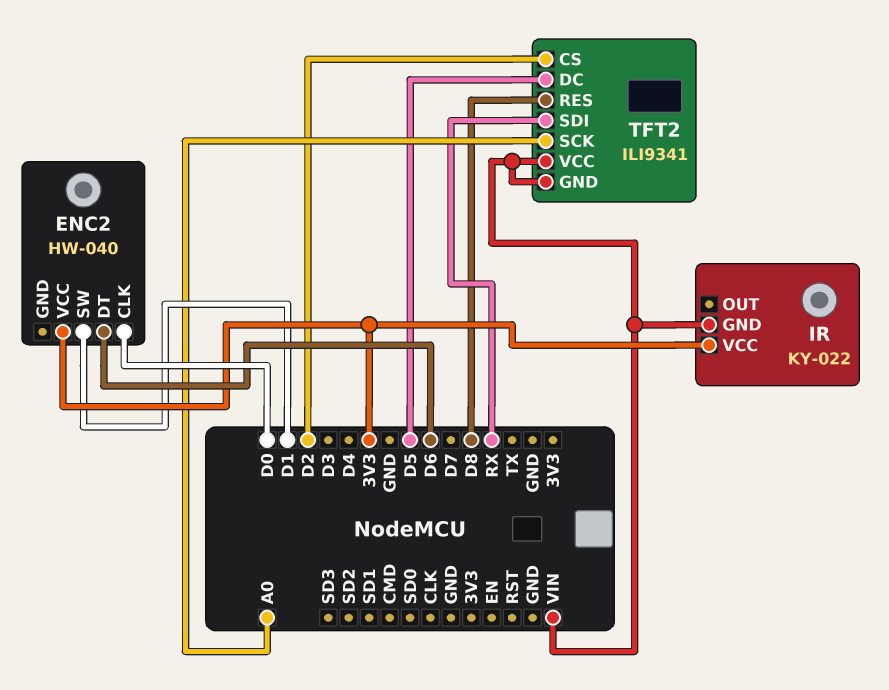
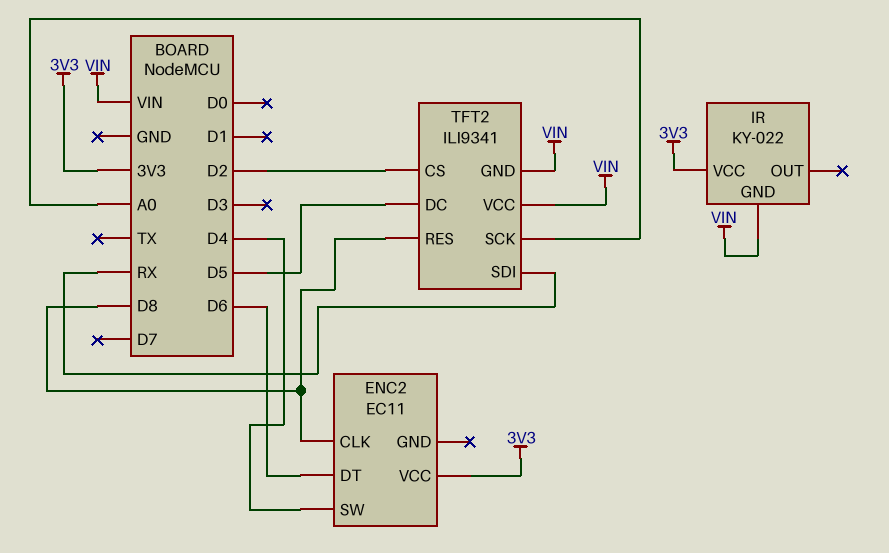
ENC2: HW-040 -> EC11
ENC2 pin CLK: D0 -> D8
ENC2 pin SW: D1 -> D4

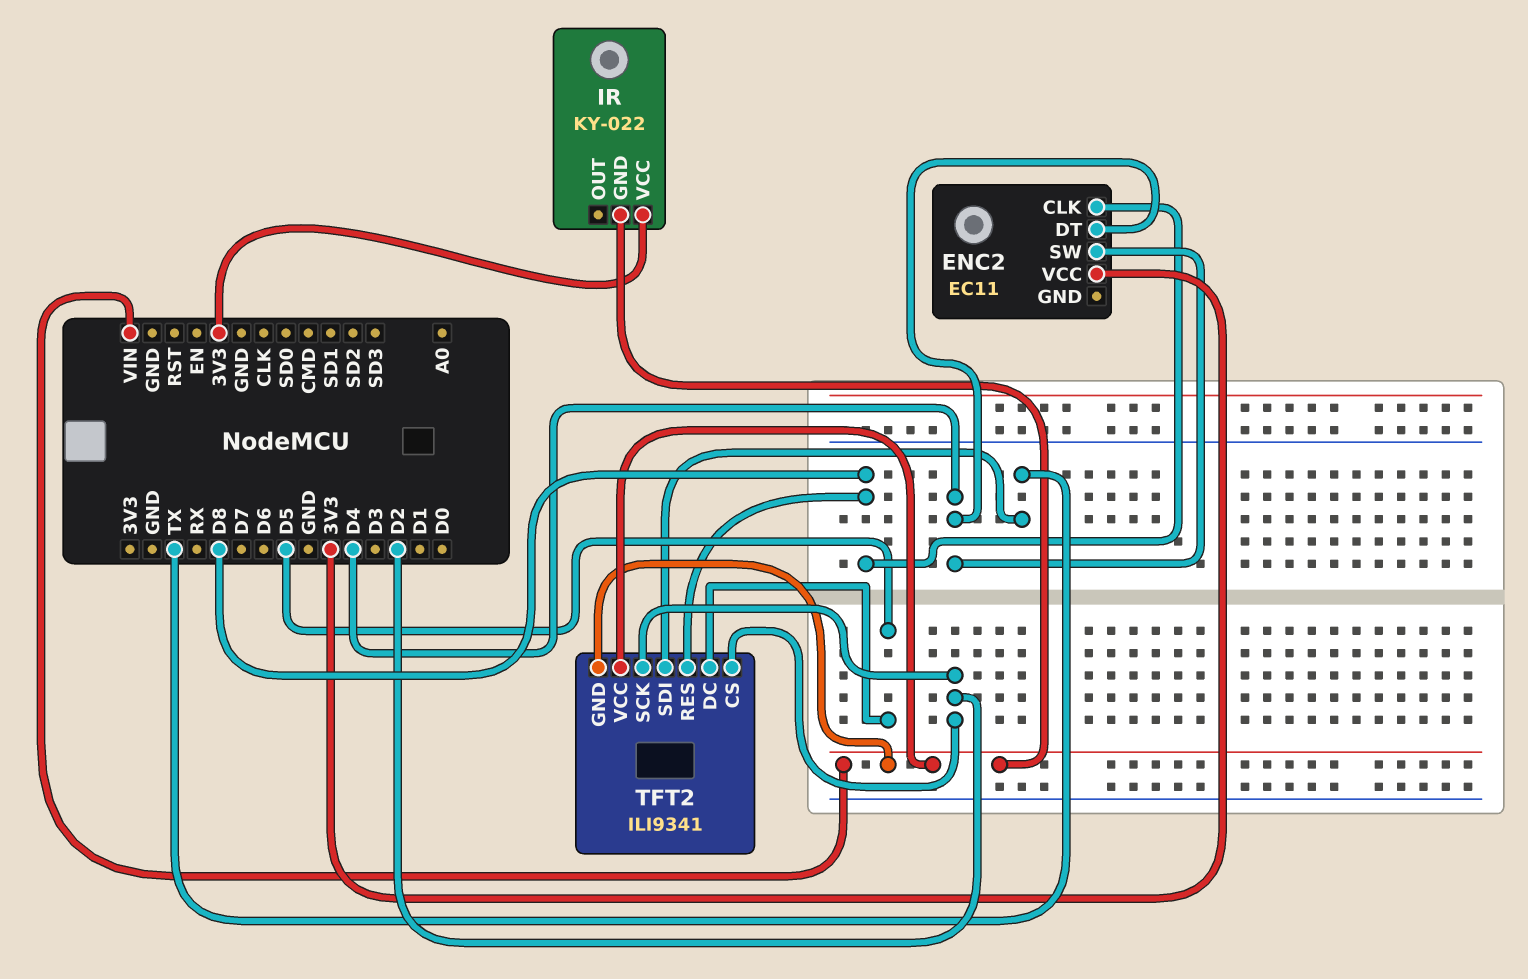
ENC2 pin DT: D6 -> D4
TFT2 pin SCK: A0 -> D2
TFT2 pin SDI: RX -> TX

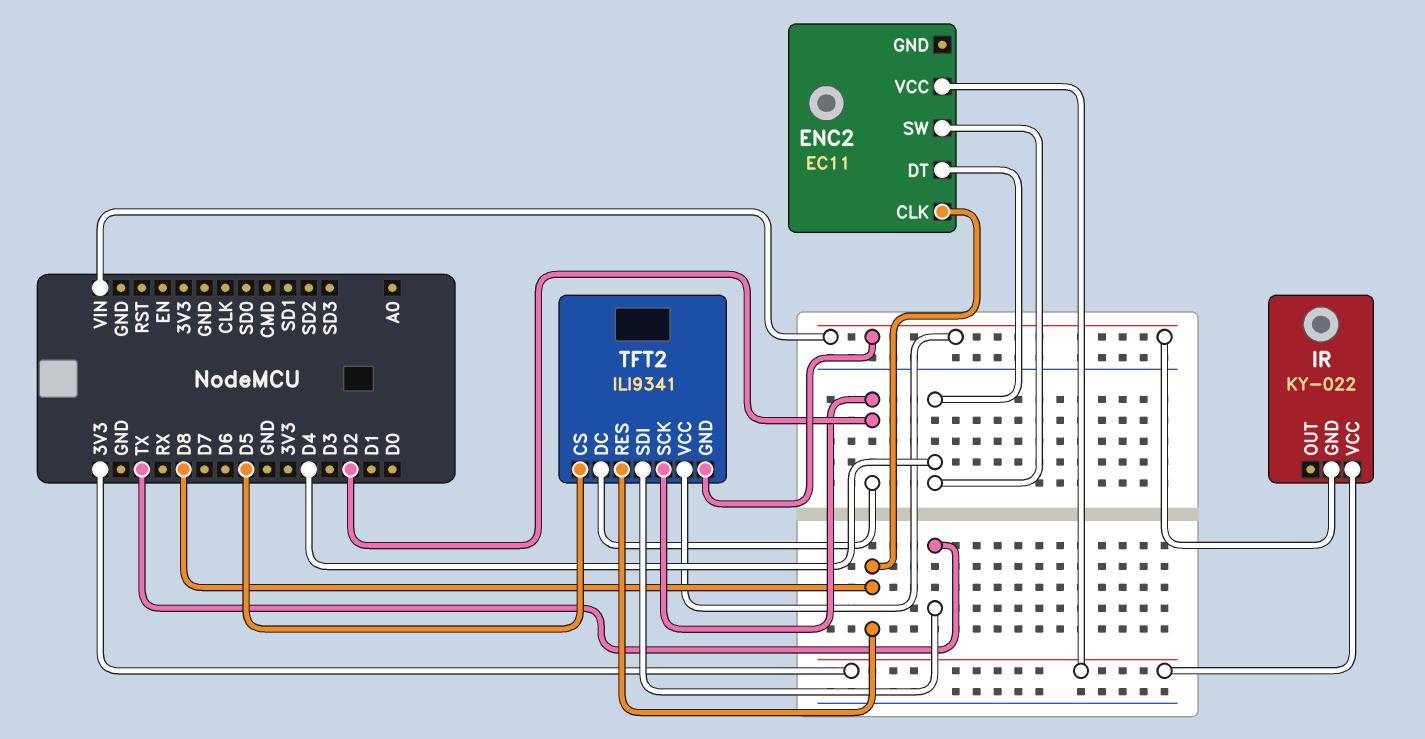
TFT2 pin CS: D2 -> D5
TFT2 pin DC: D5 -> D2

